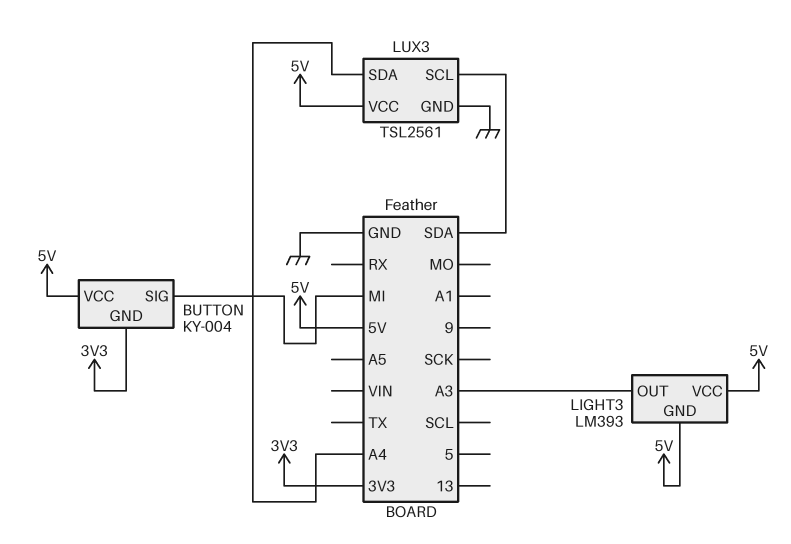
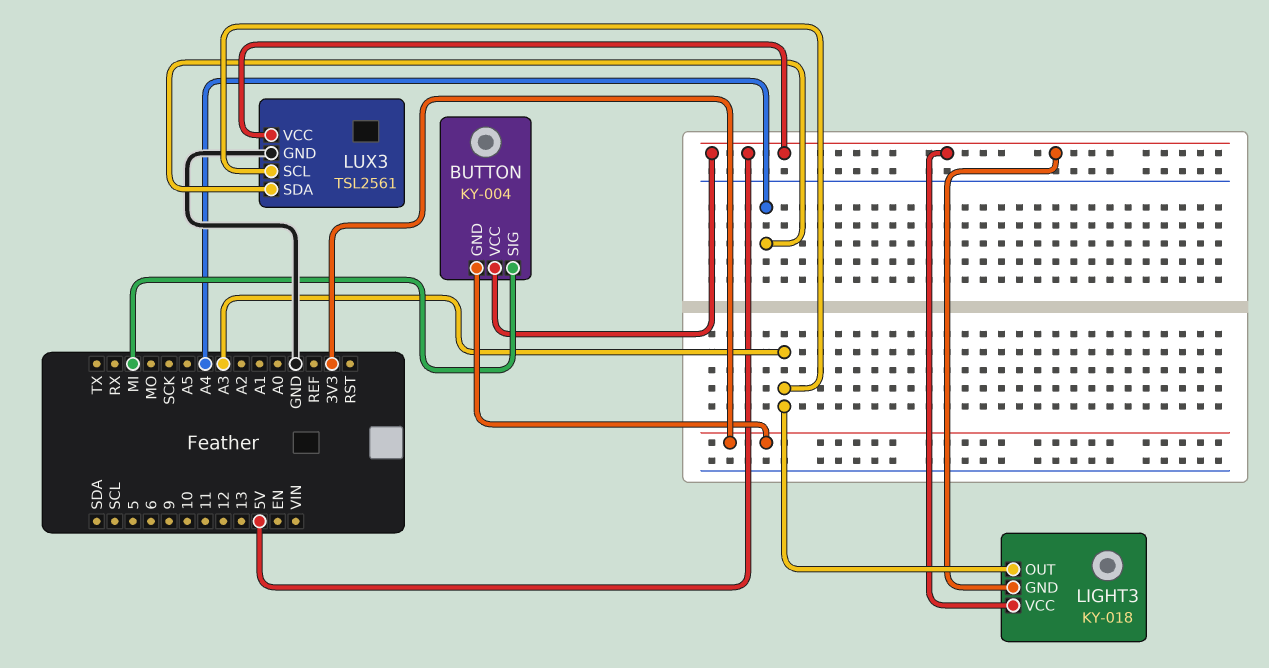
LIGHT3: LM393 -> KY-018
LUX3 pin SCL: SDA -> A3

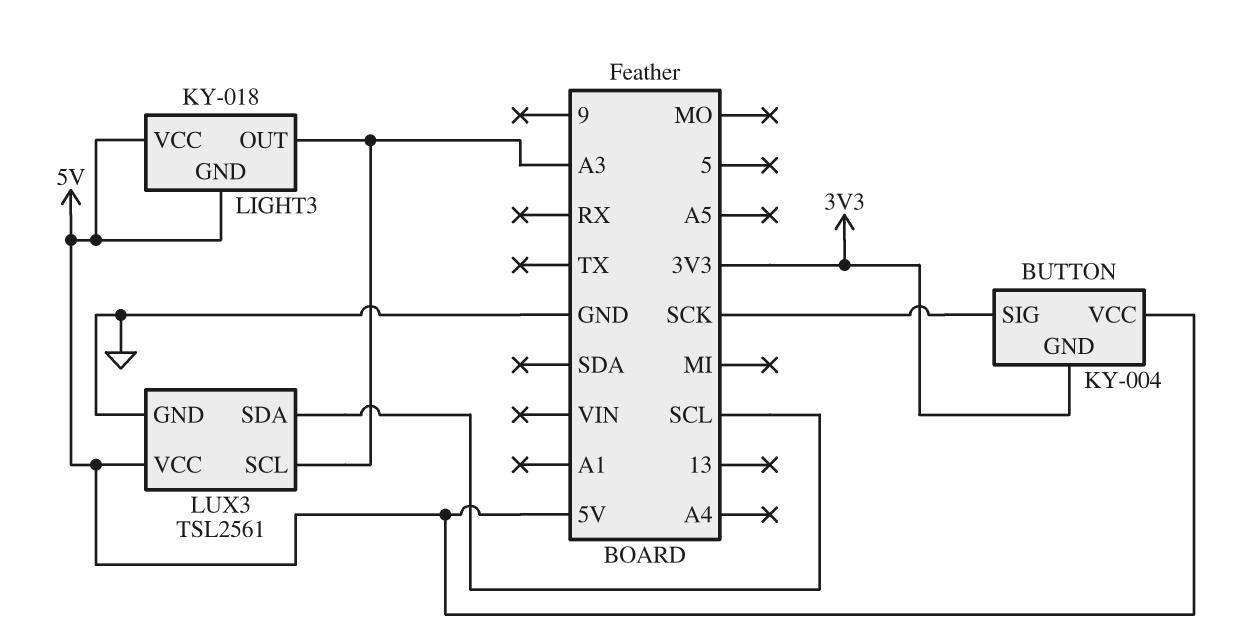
BUTTON pin SIG: MI -> SCK
LUX3 pin SDA: A4 -> SCL

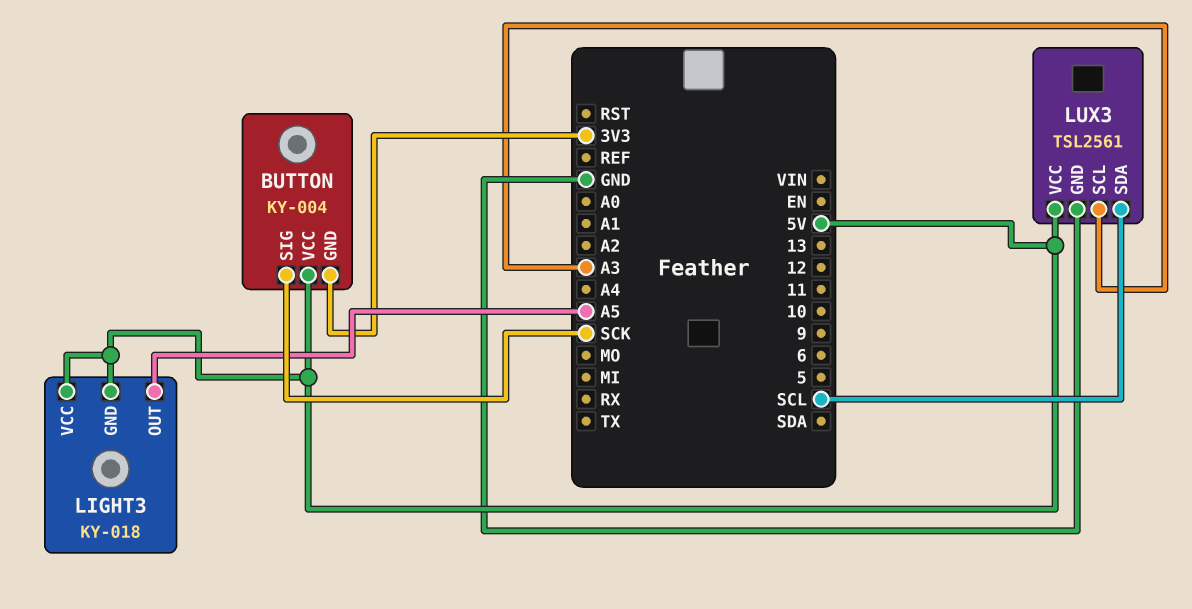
LIGHT3 pin OUT: A3 -> A5

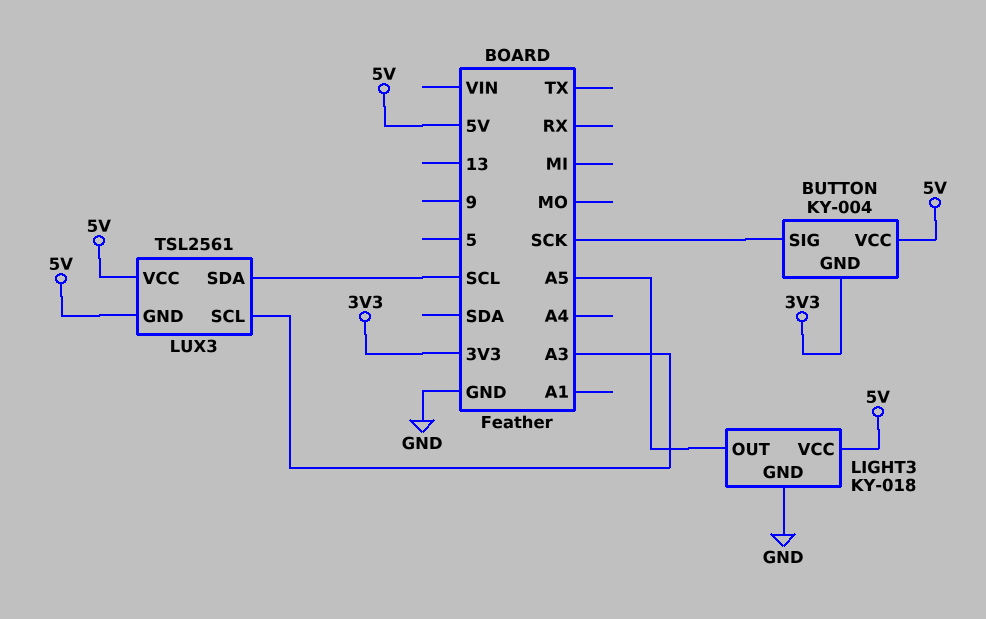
LIGHT3 pin GND: 5V -> GND
LUX3 pin GND: GND -> 5V

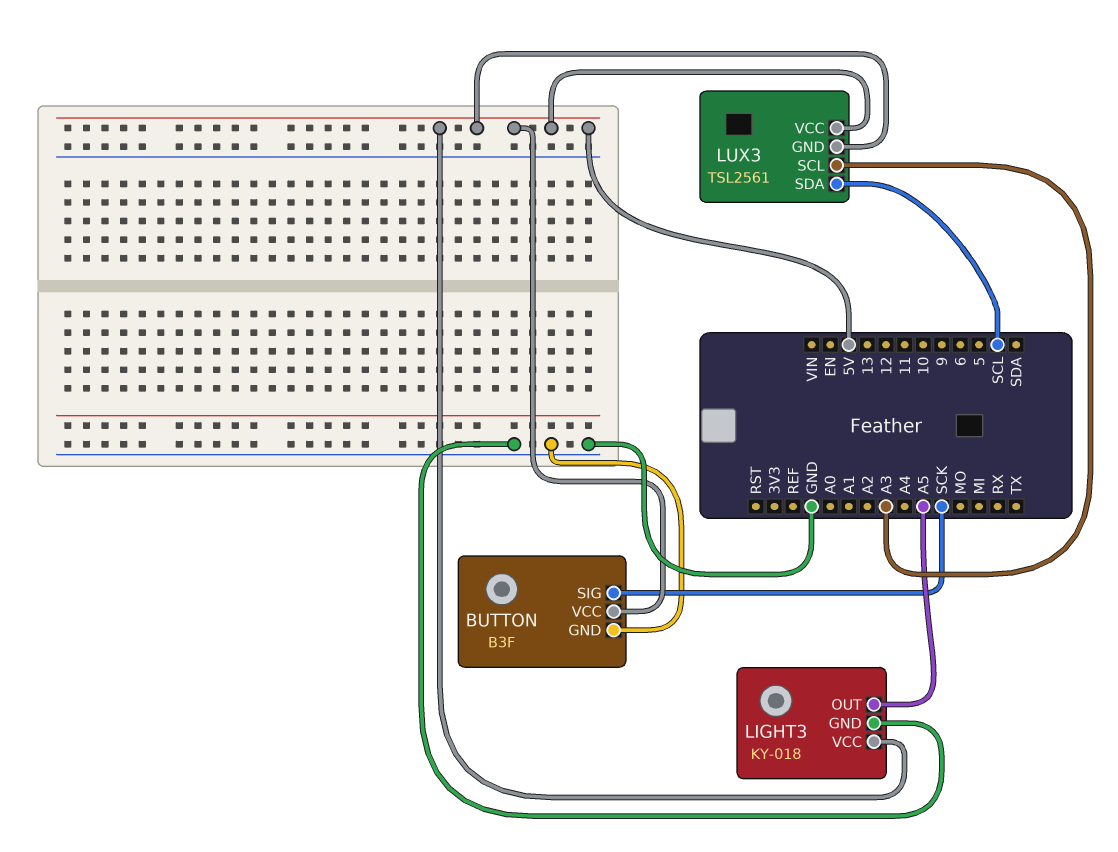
BUTTON: KY-004 -> B3F
BUTTON pin GND: 3V3 -> GND

